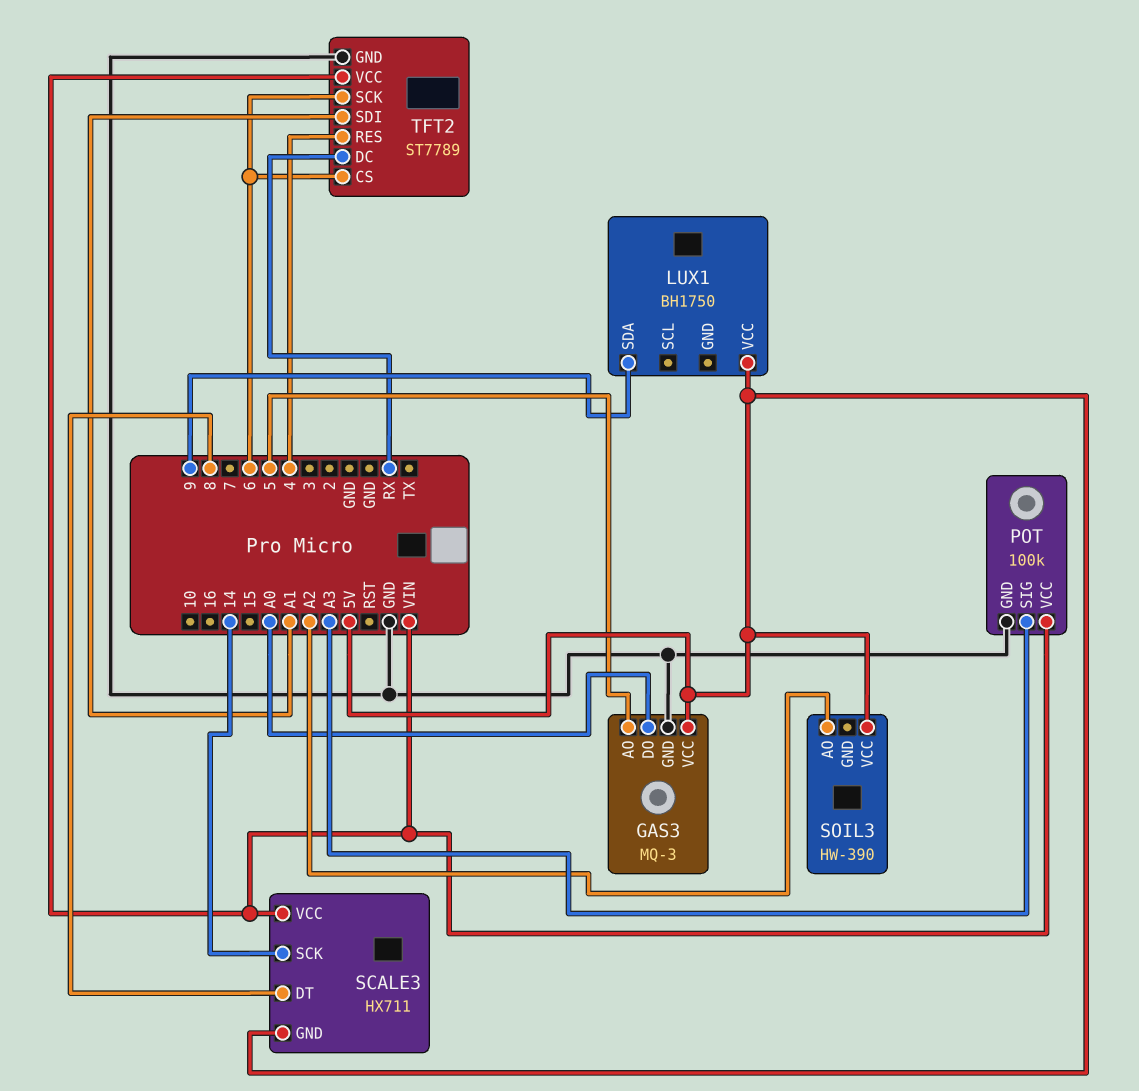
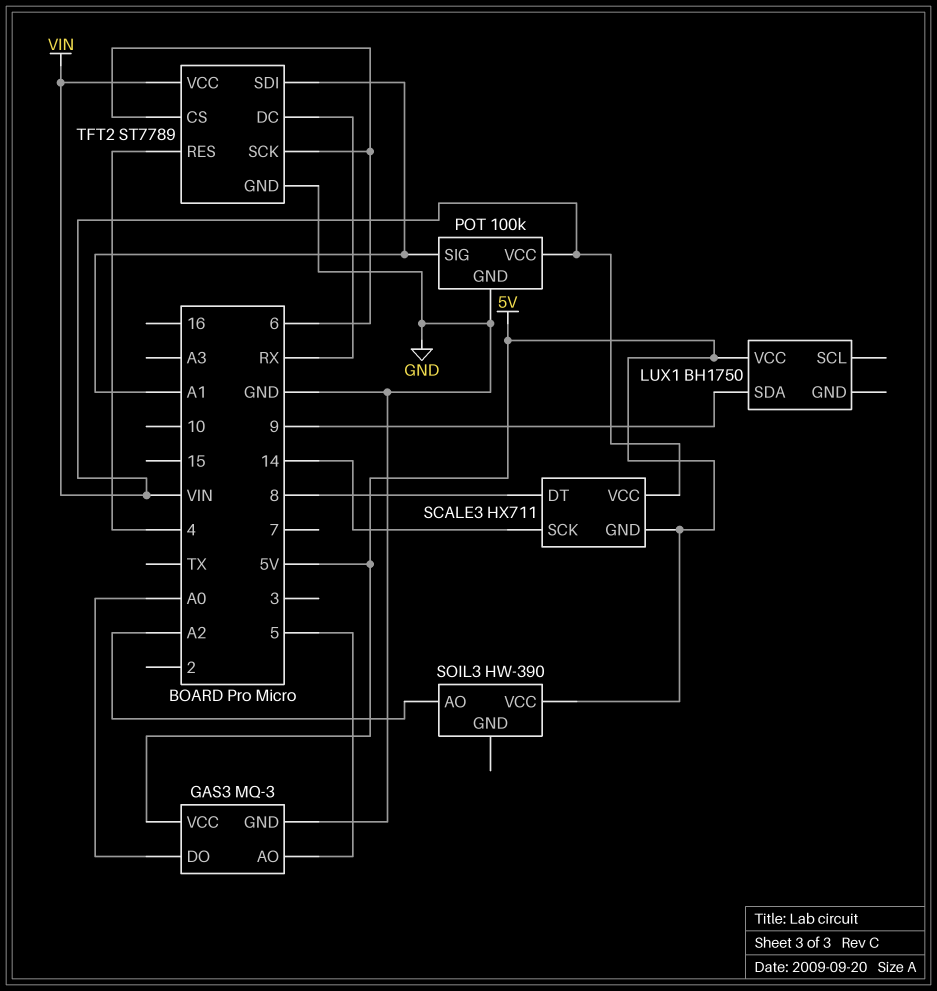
POT pin SIG: A3 -> A1

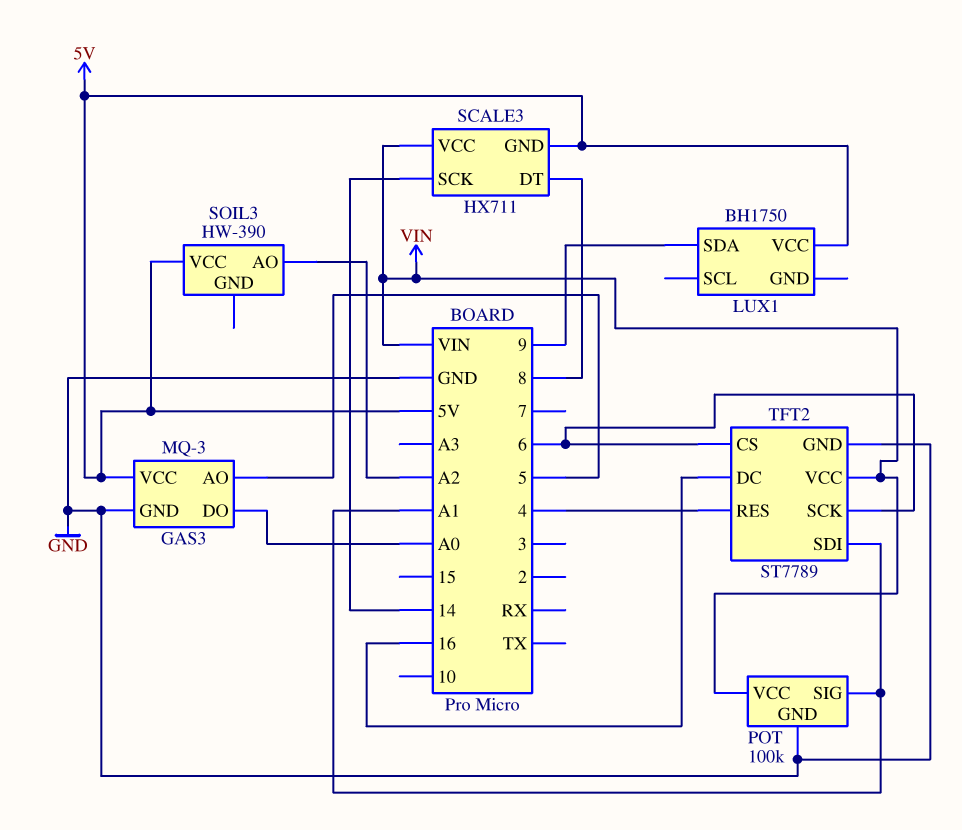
TFT2 pin DC: RX -> 16

